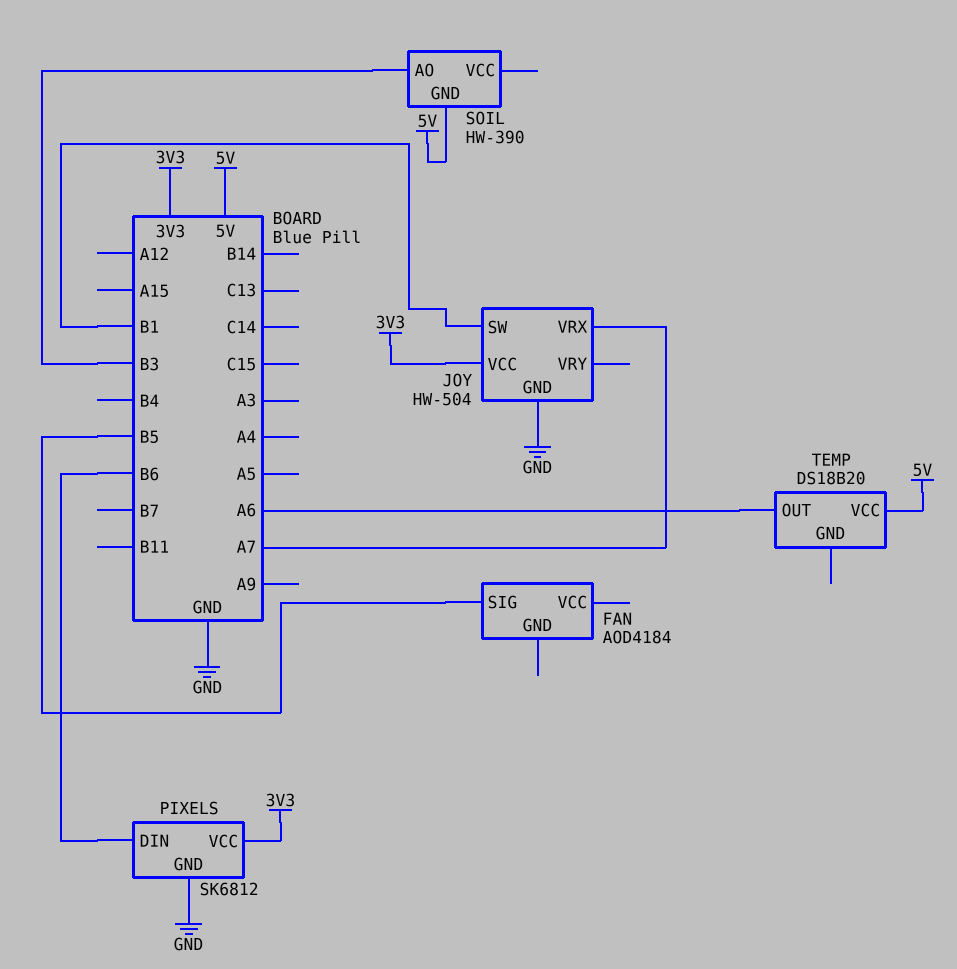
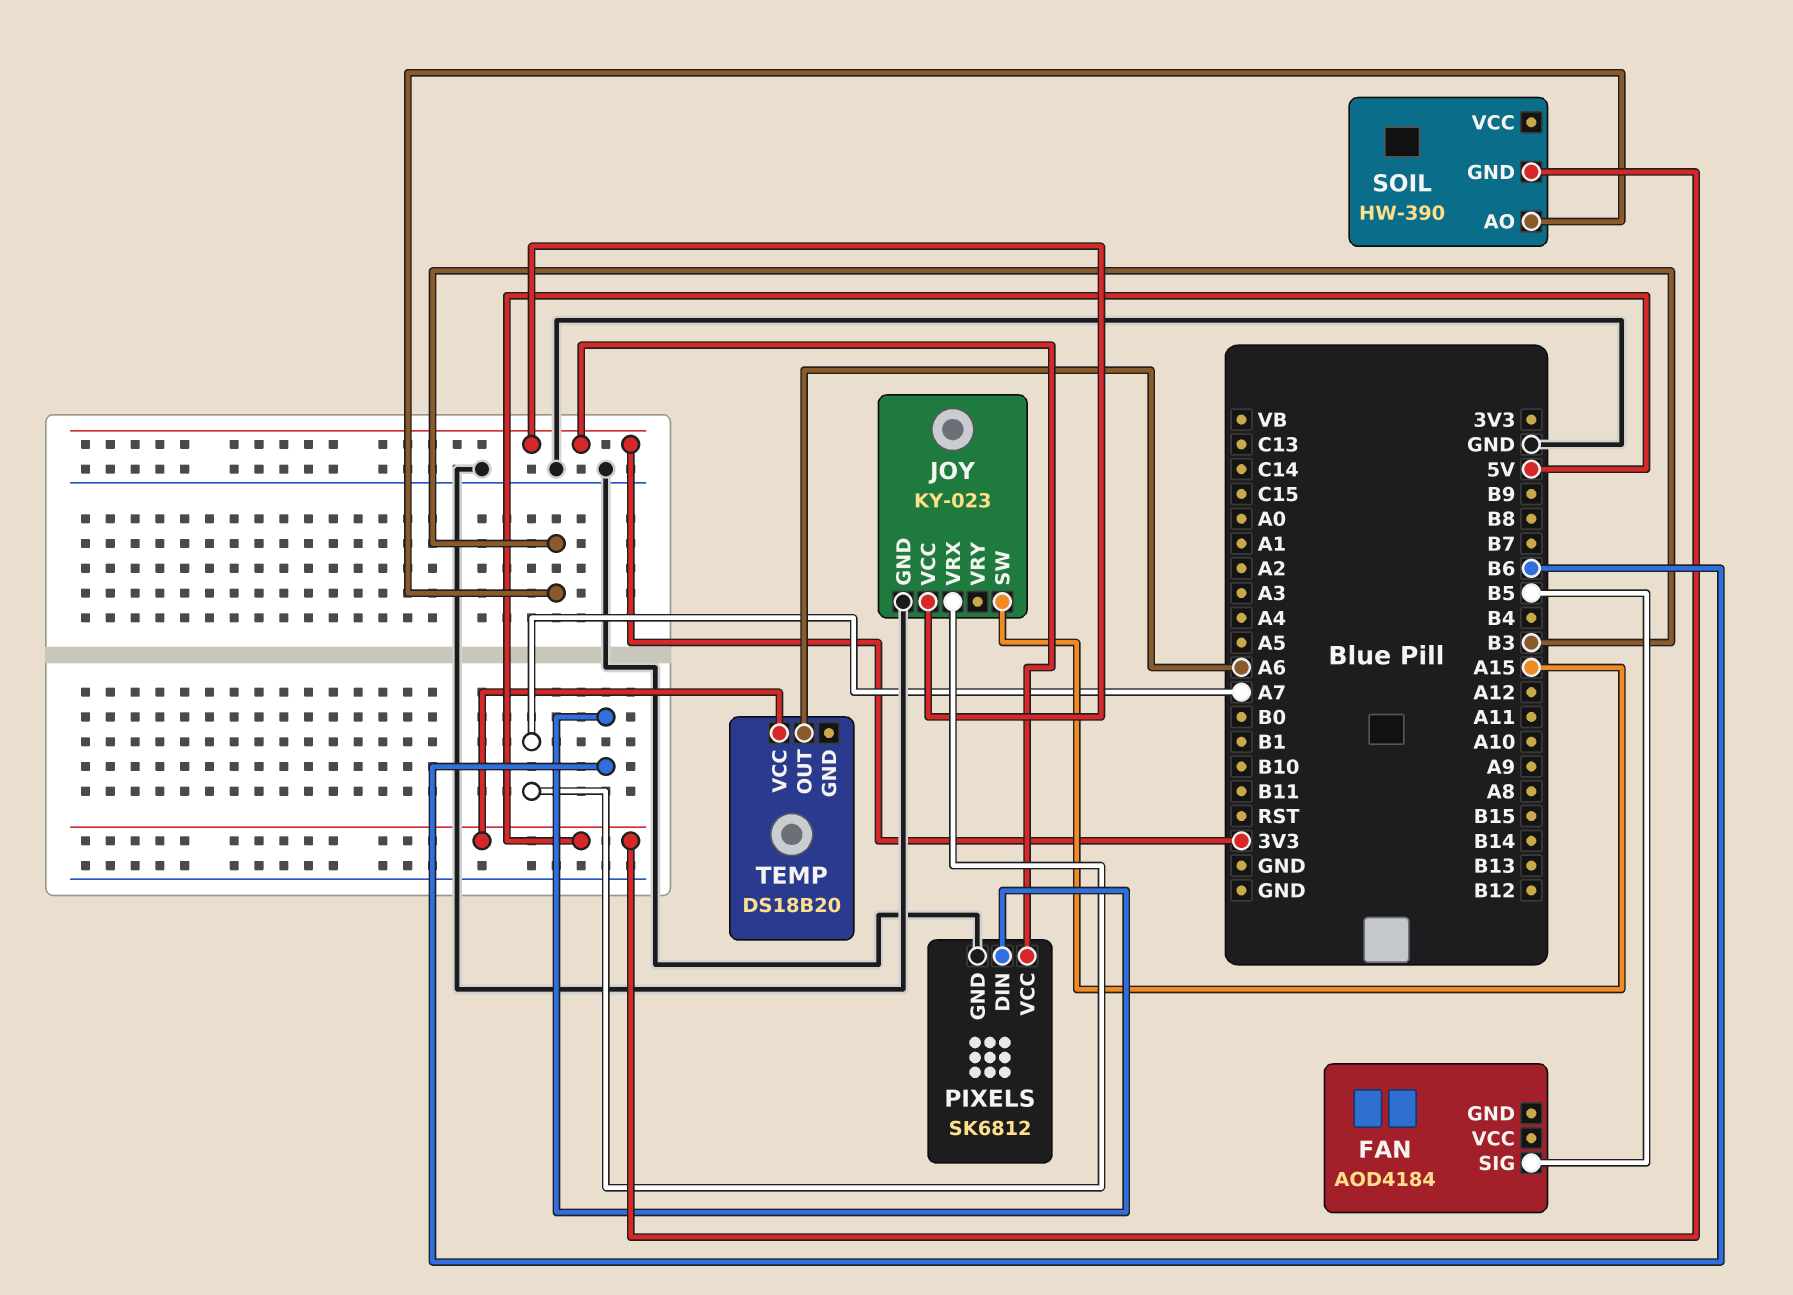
JOY: HW-504 -> KY-023
JOY pin SW: B1 -> A15

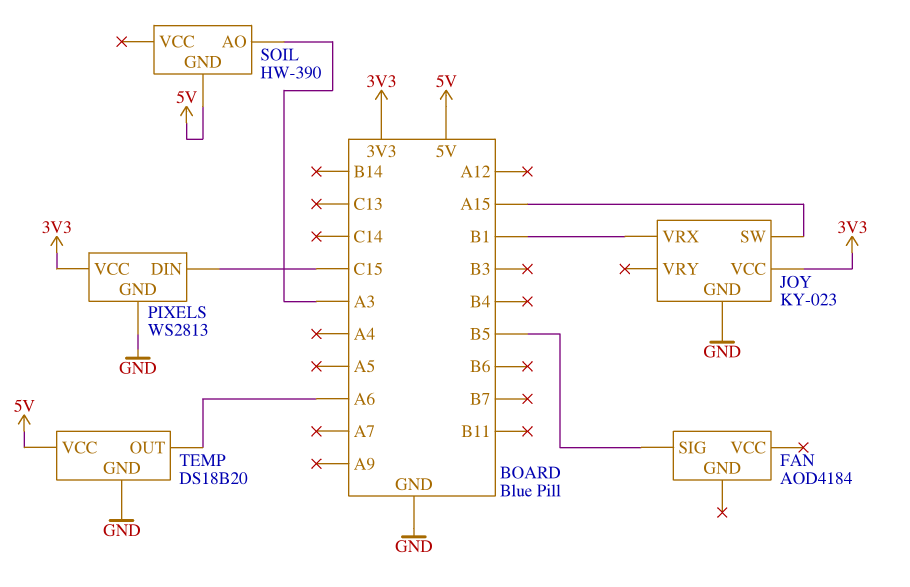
JOY pin VRX: A7 -> B1
PIXELS: SK6812 -> WS2813
PIXELS pin DIN: B6 -> C15
SOIL pin AO: B3 -> A3
TEMP pin GND: none -> GND

